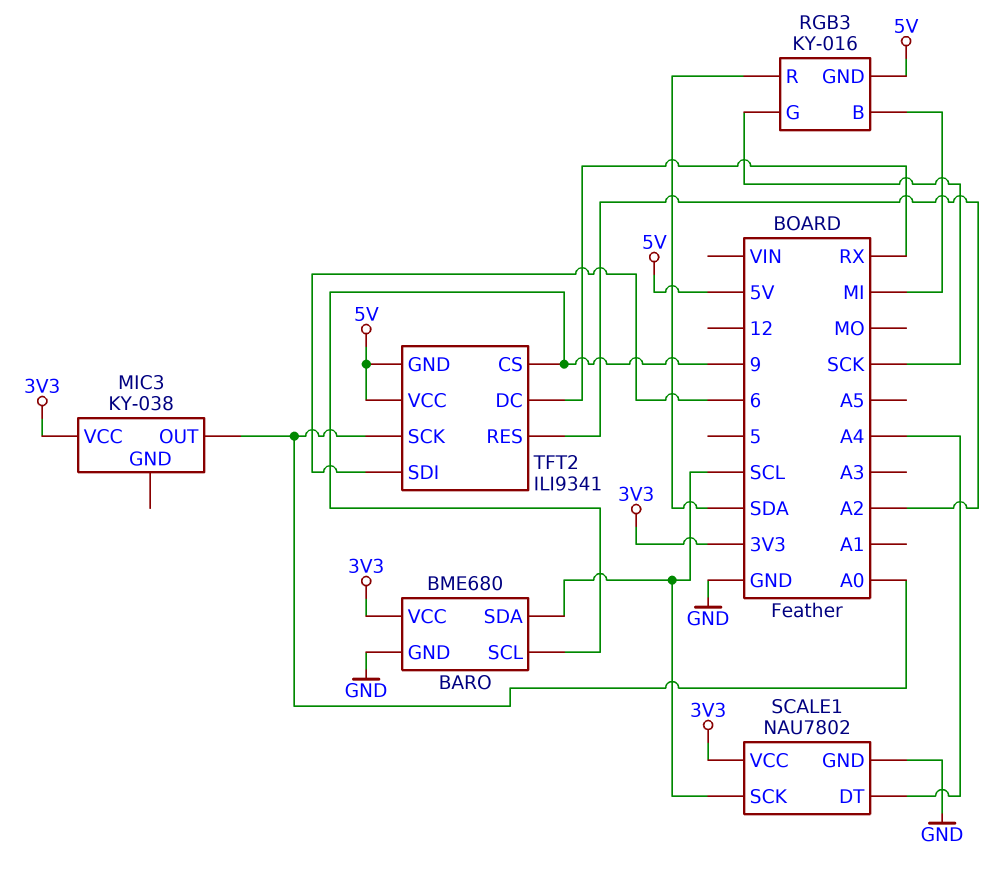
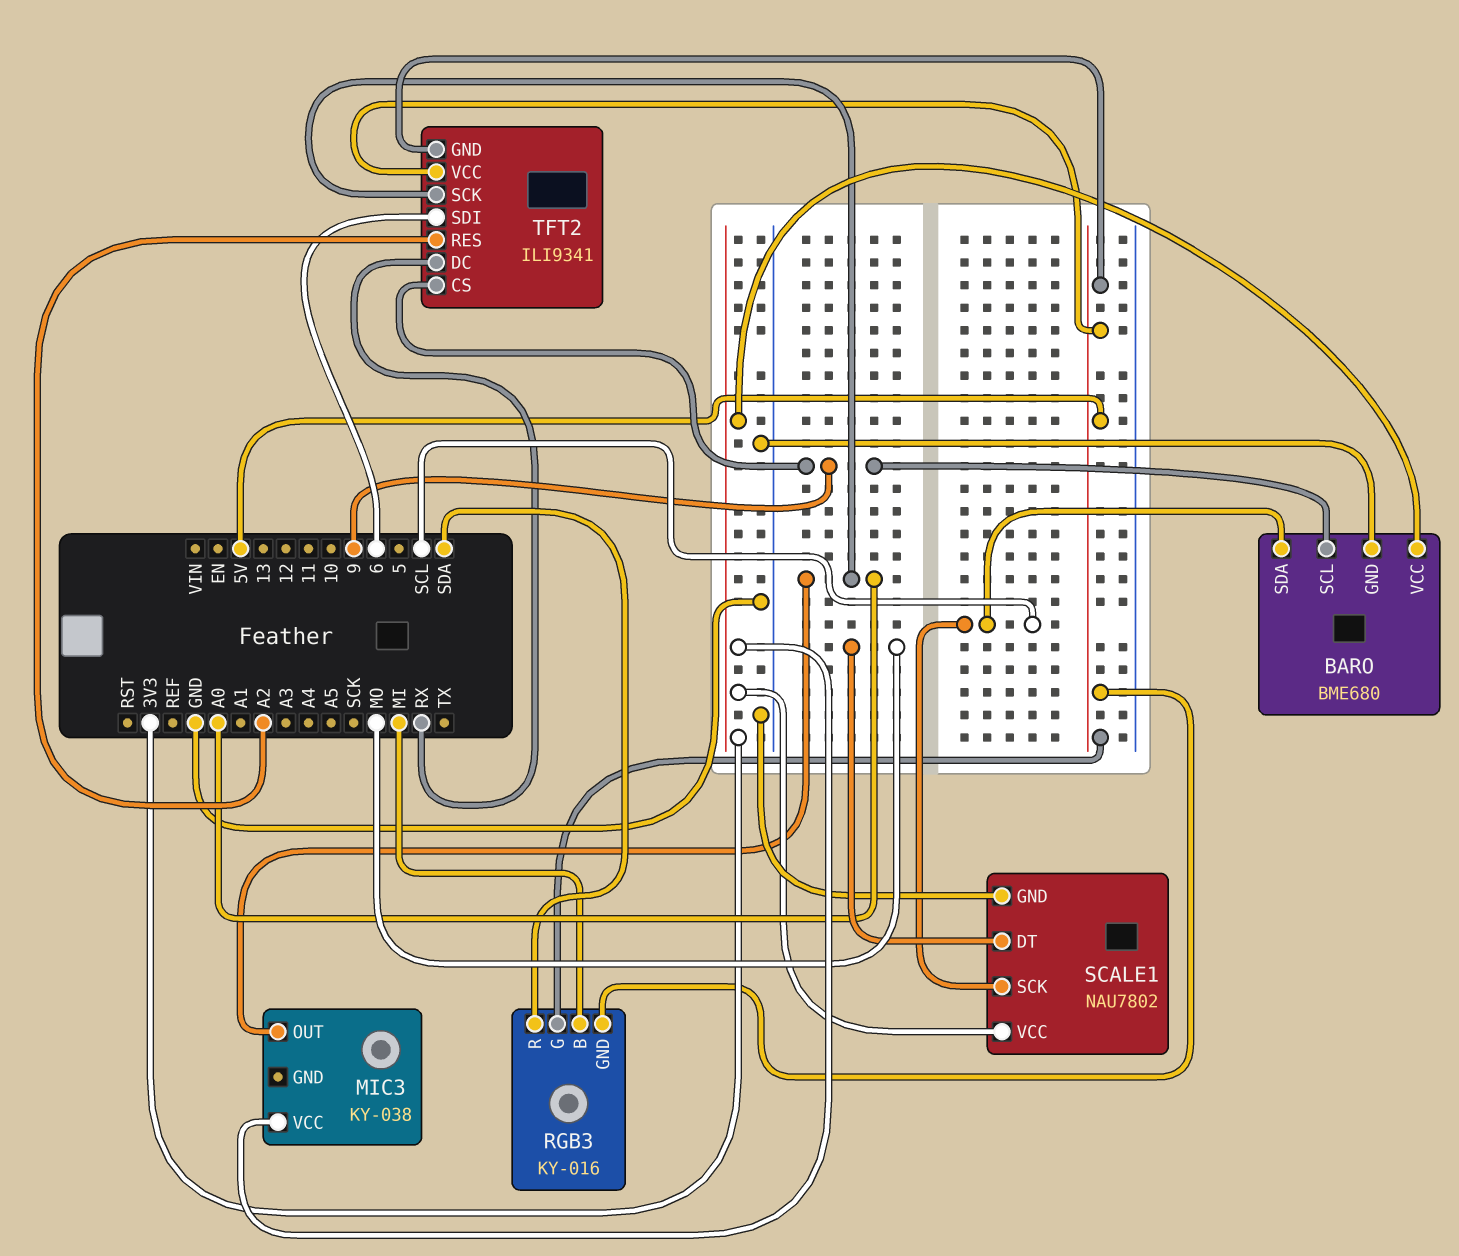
RGB3 pin G: SCK -> 5V
SCALE1 pin DT: A4 -> MO

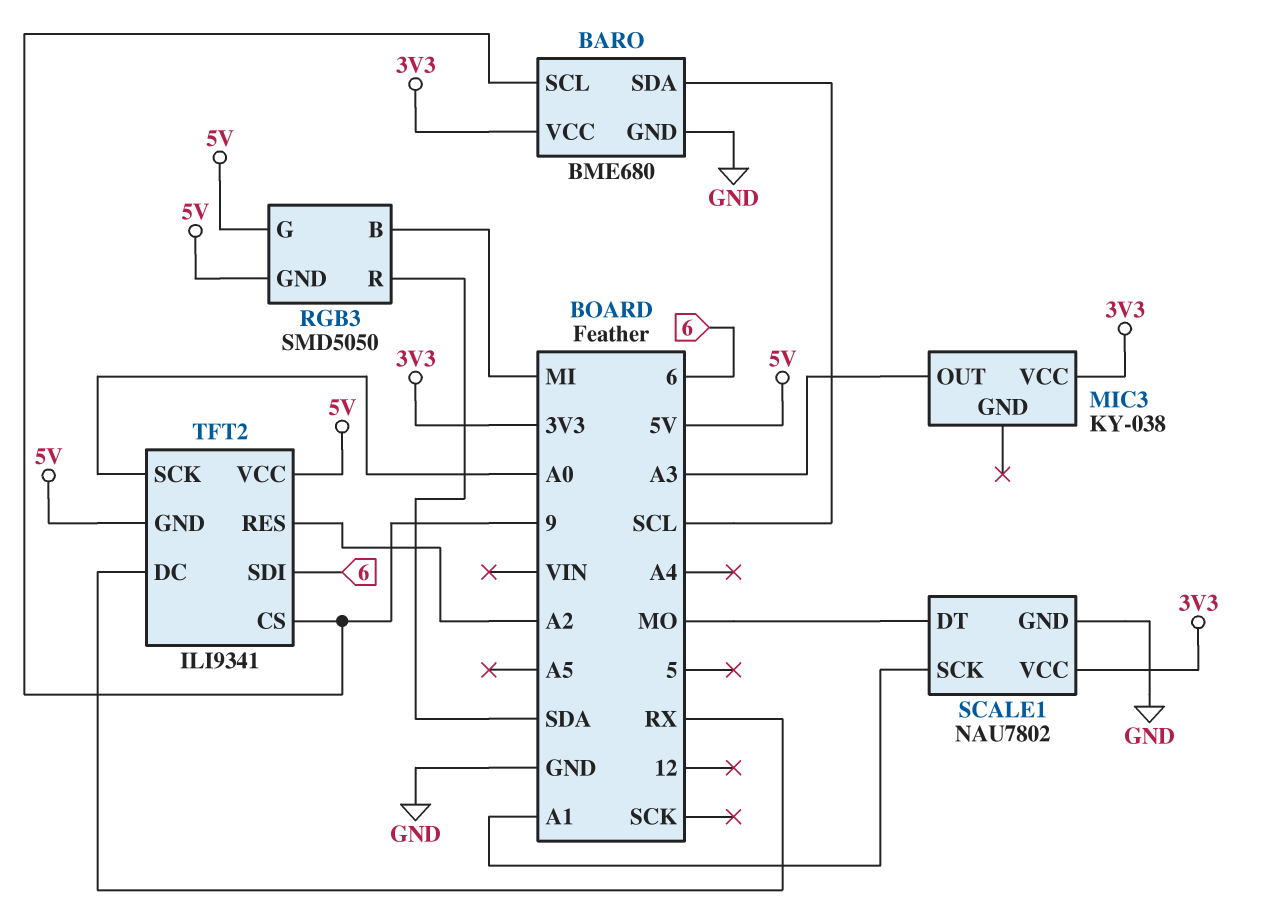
MIC3 pin OUT: A0 -> A3
RGB3: KY-016 -> SMD5050
SCALE1 pin SCK: SCL -> A1

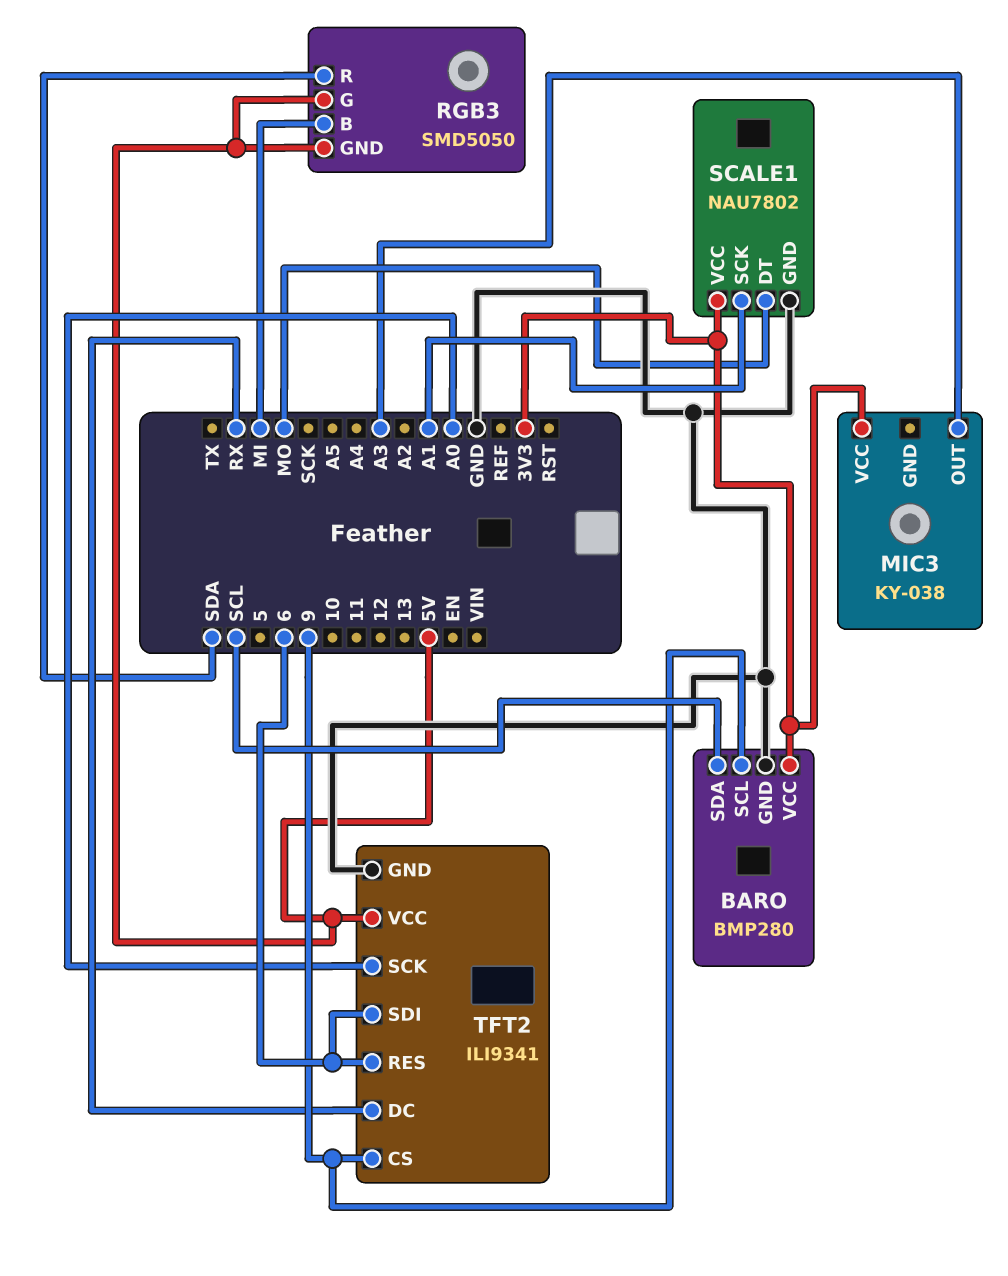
BARO: BME680 -> BMP280
TFT2 pin GND: 5V -> GND
TFT2 pin RES: A2 -> 6

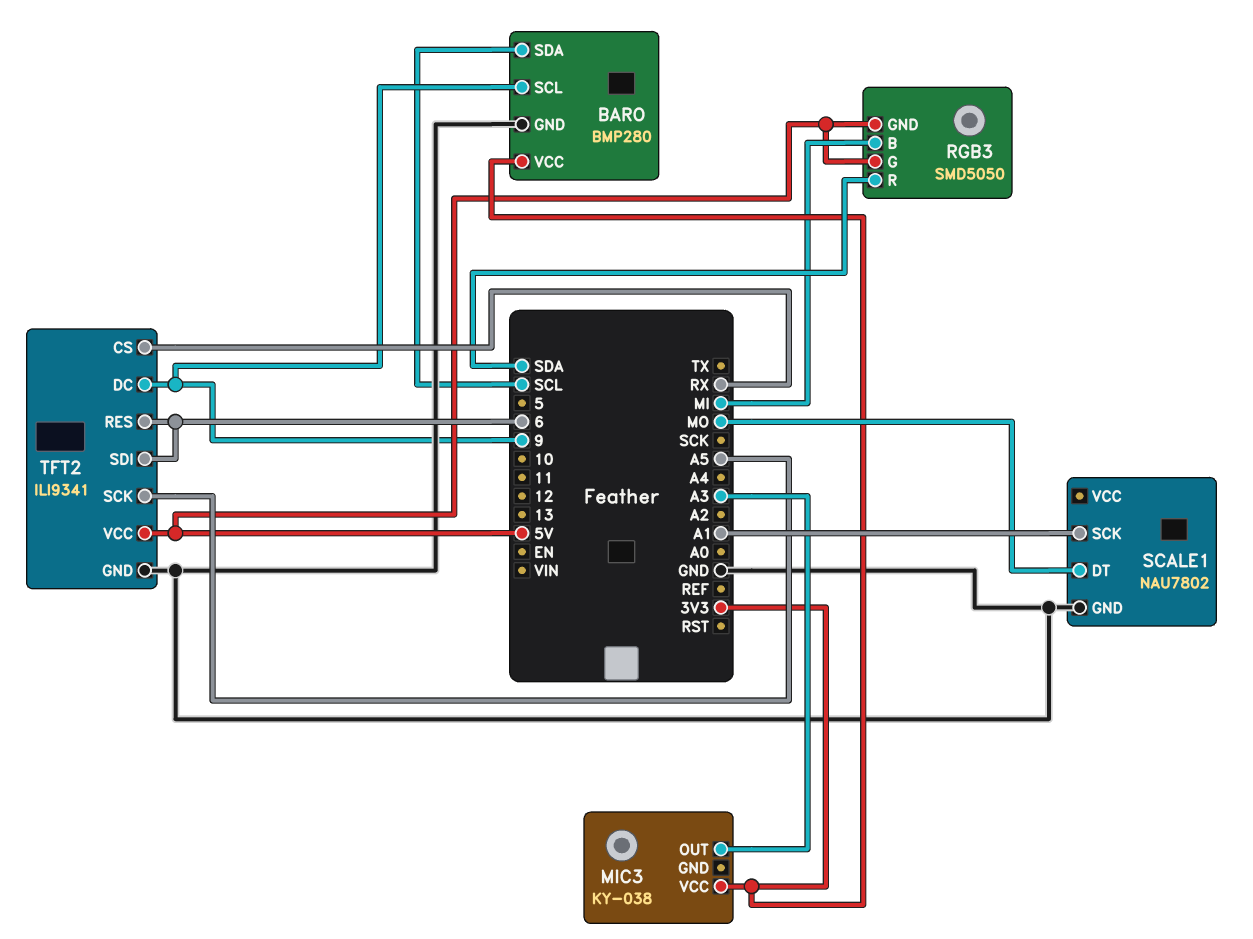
SCALE1 pin VCC: 3V3 -> none
TFT2 pin CS: 9 -> RX
TFT2 pin DC: RX -> 9
TFT2 pin SCK: A0 -> A5

